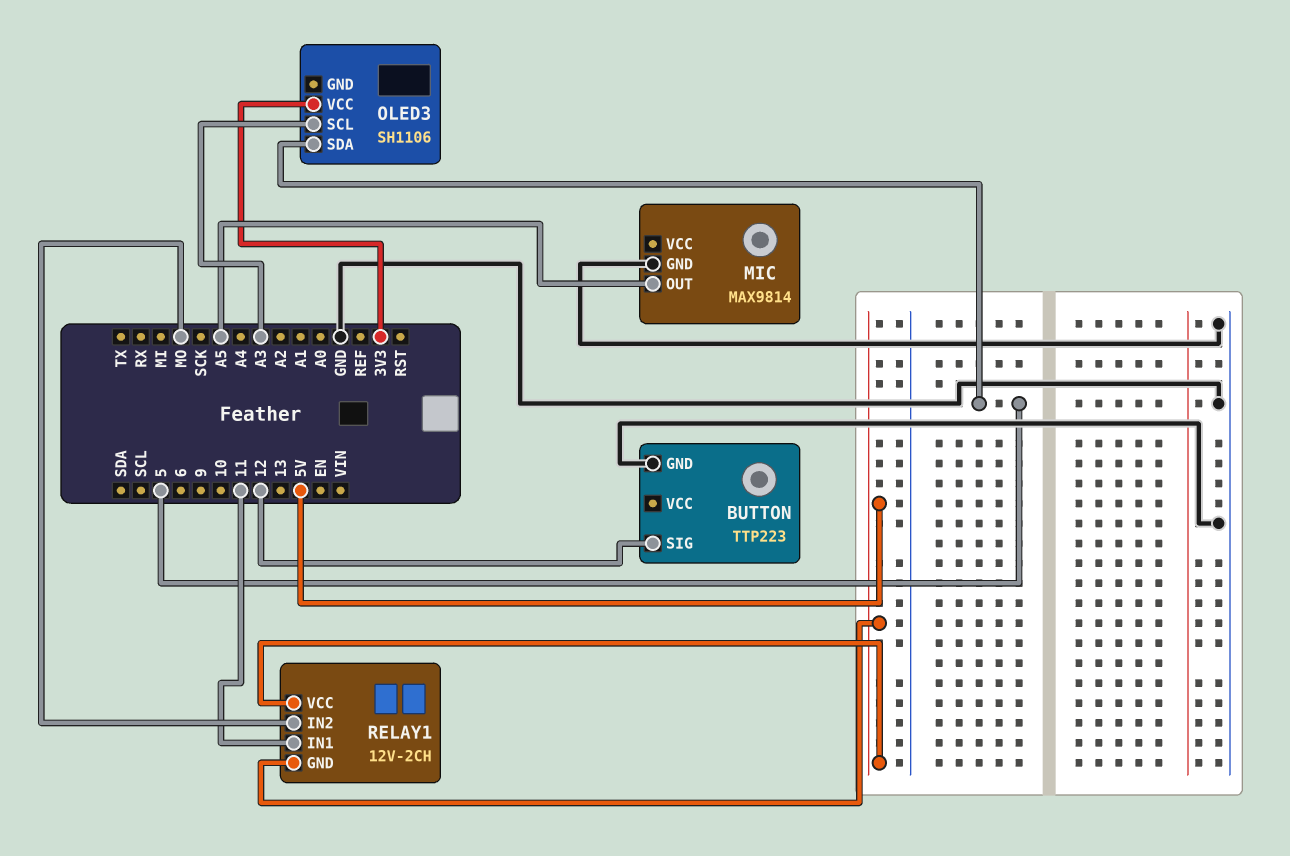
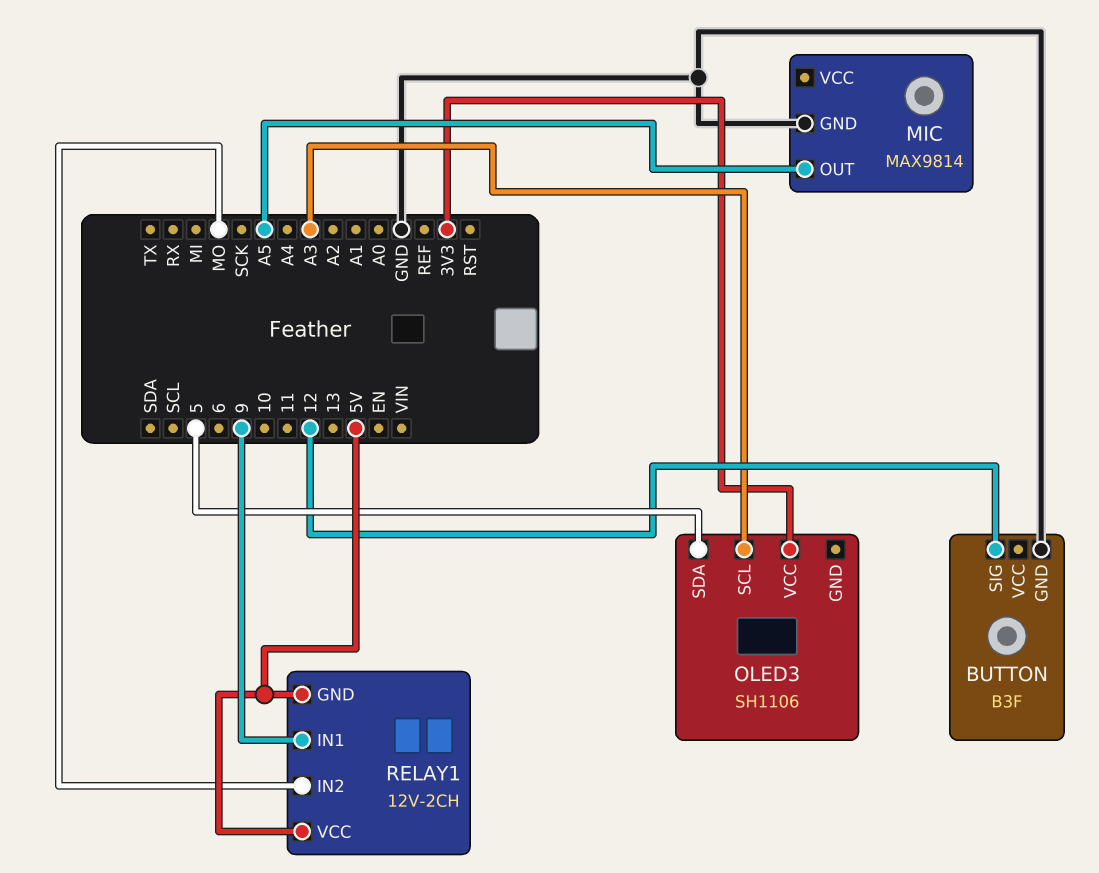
BUTTON: TTP223 -> B3F
RELAY1 pin IN1: 11 -> 9

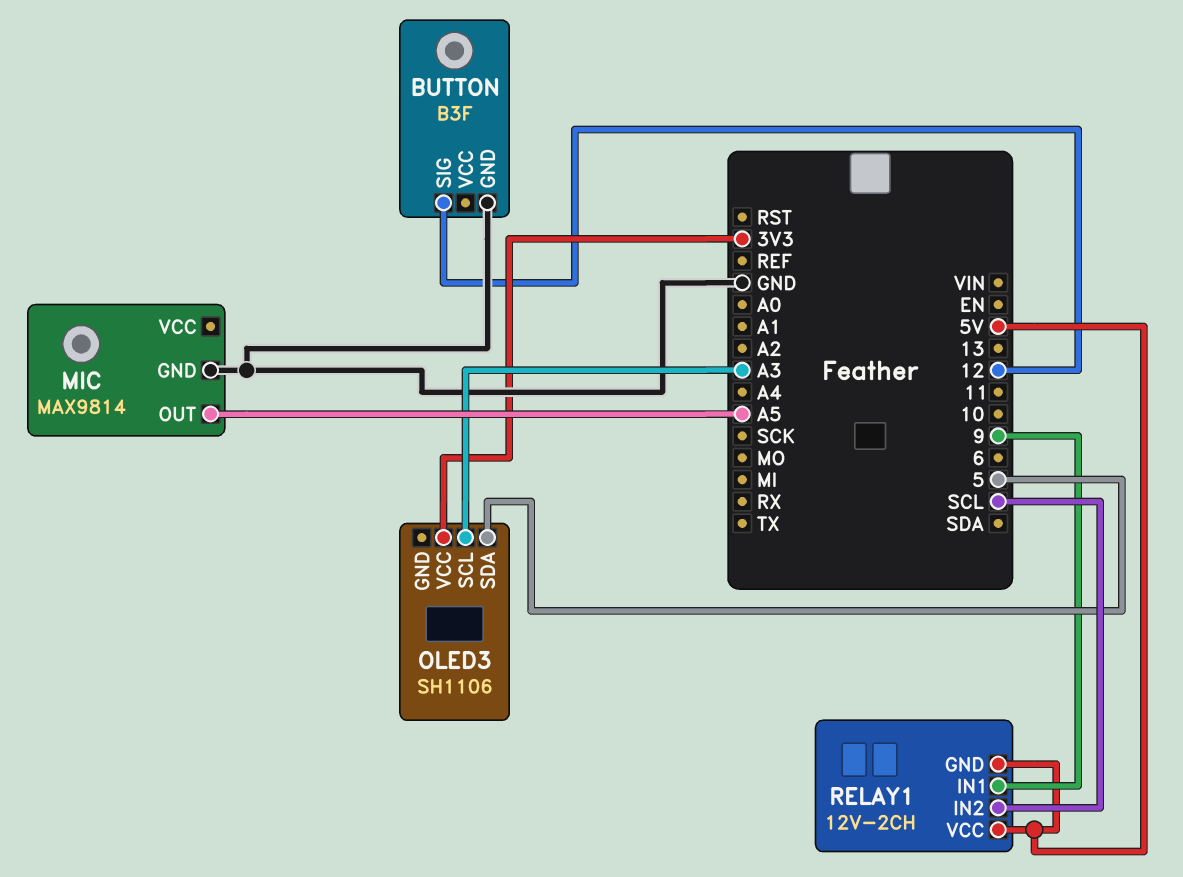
RELAY1 pin IN2: MO -> SCL

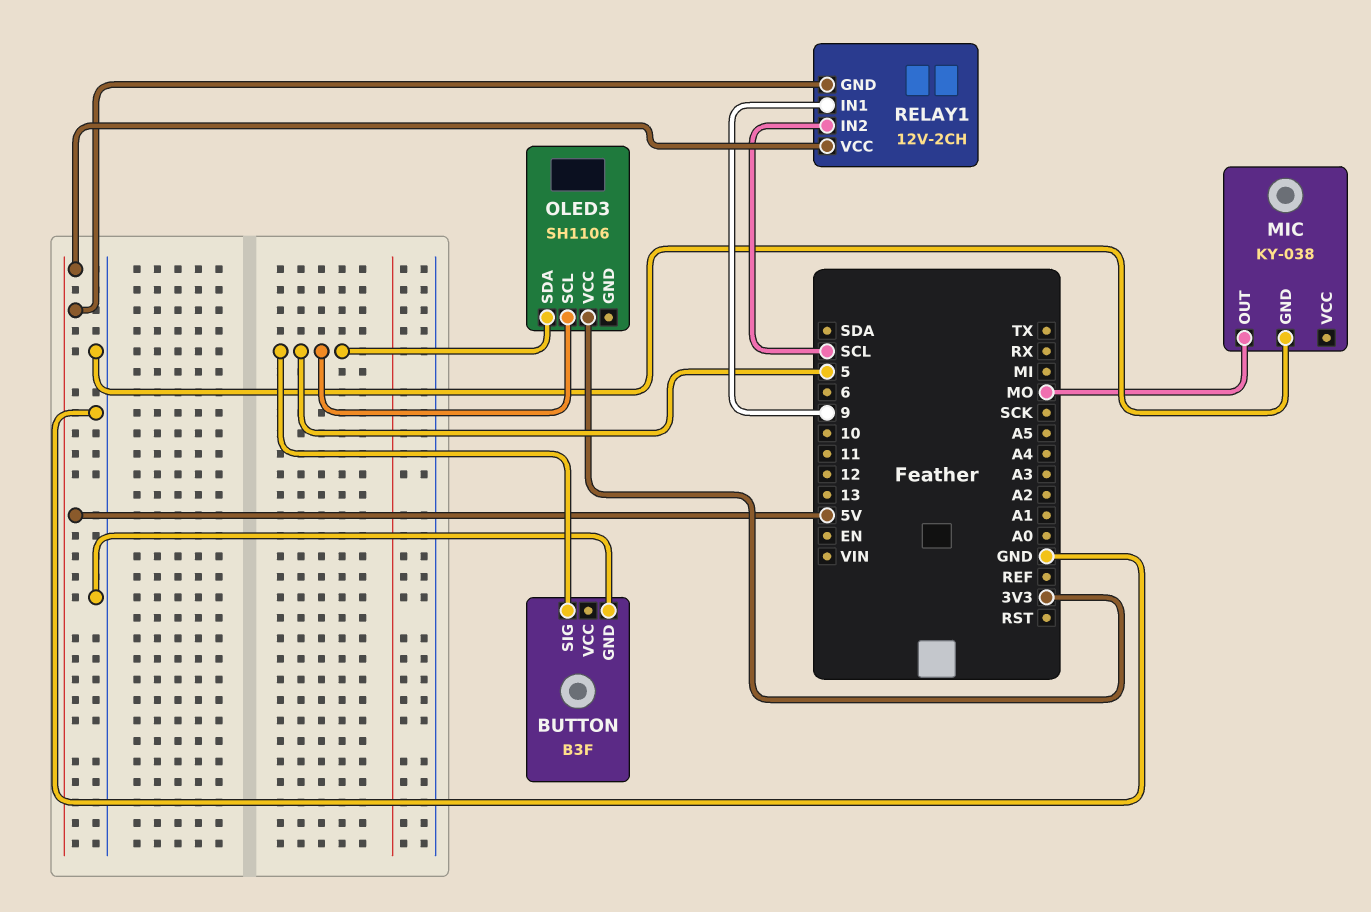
BUTTON pin SIG: 12 -> 5
MIC: MAX9814 -> KY-038
MIC pin OUT: A5 -> MO
OLED3 pin SCL: A3 -> 5

